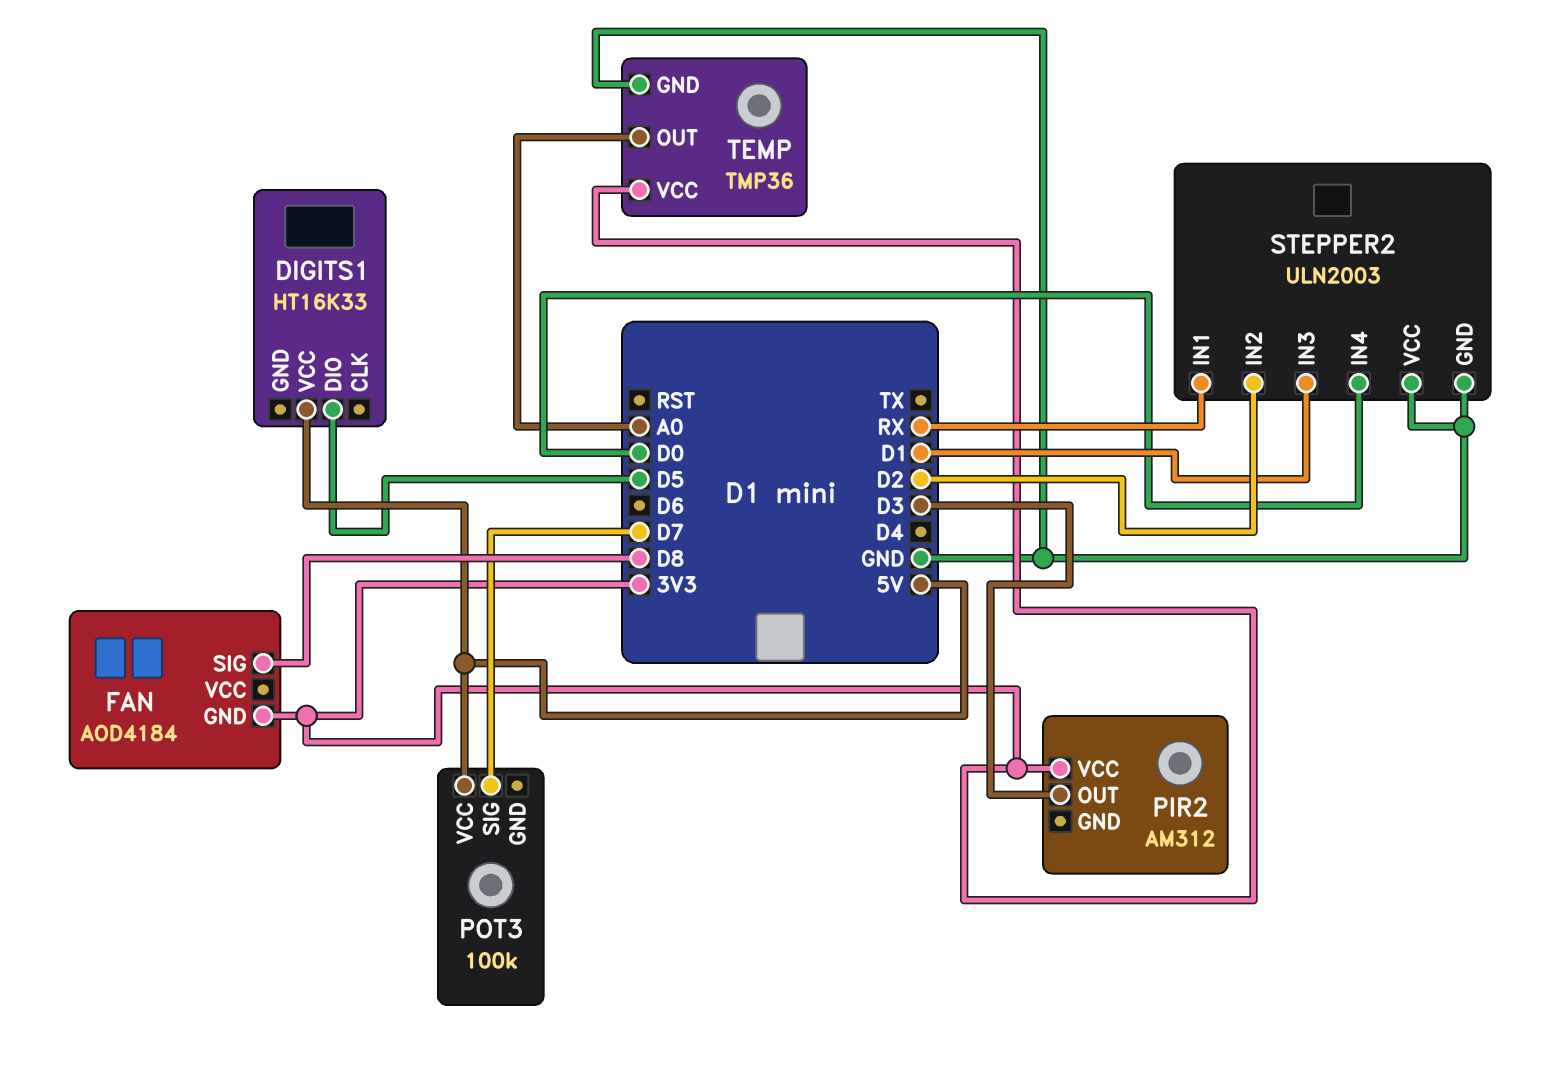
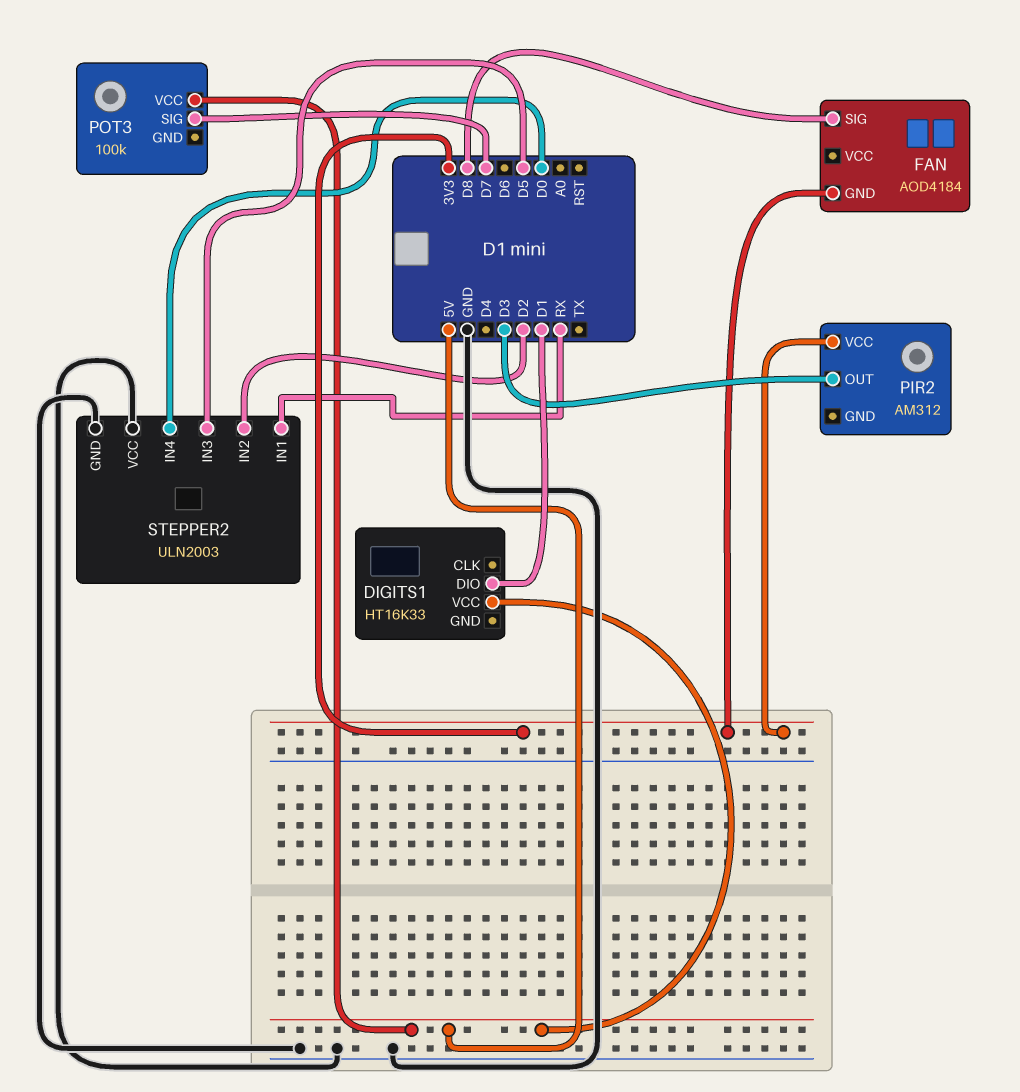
DIGITS1 pin DIO: D5 -> D1
STEPPER2 pin IN3: D1 -> D5
TEMP: TMP36 -> none
TEMP pin GND: GND -> none
TEMP pin OUT: A0 -> none
TEMP pin VCC: 3V3 -> none

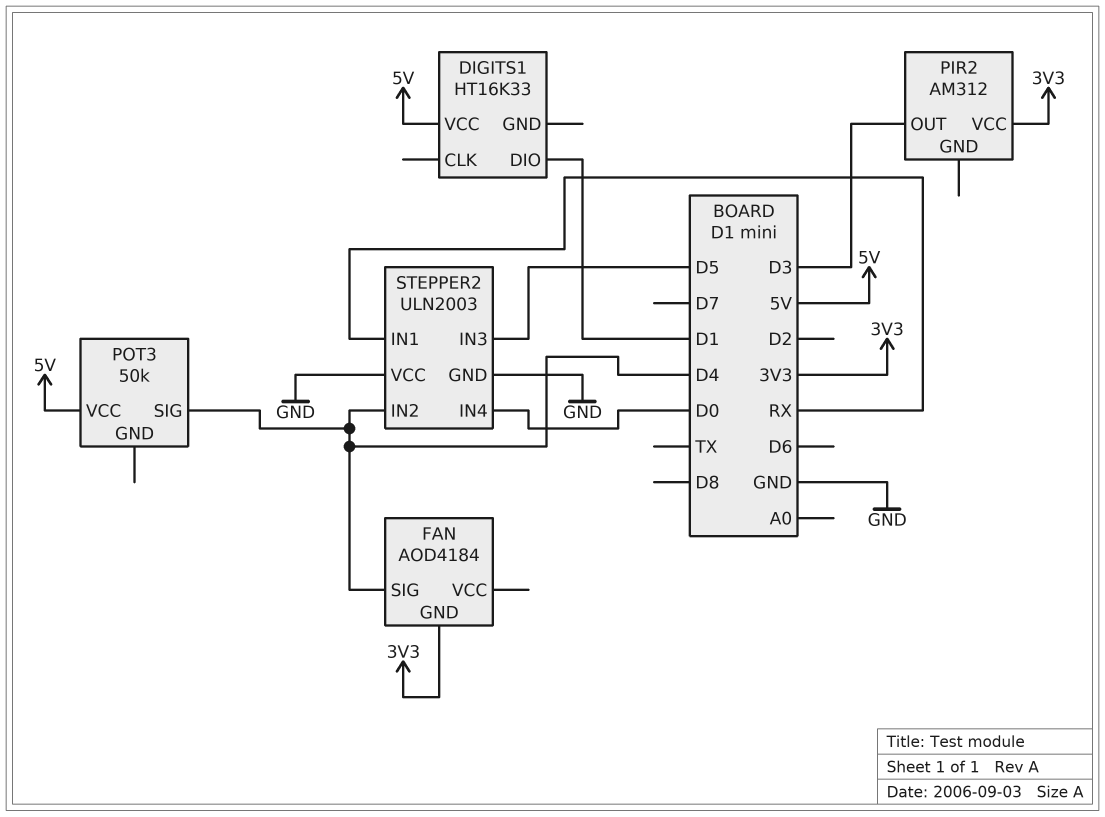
FAN pin SIG: D8 -> D4
POT3: 100k -> 50k
POT3 pin SIG: D7 -> D4
STEPPER2 pin IN2: D2 -> D4

